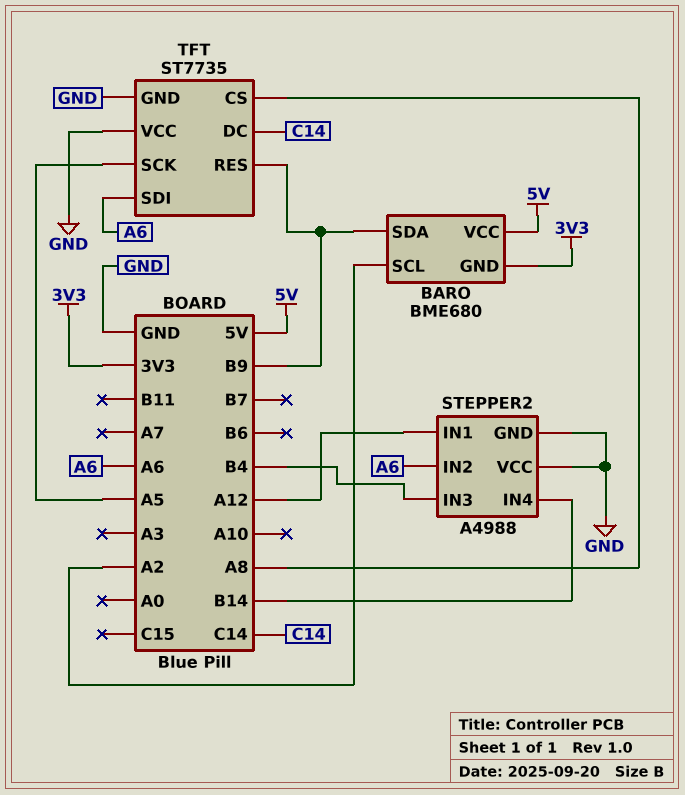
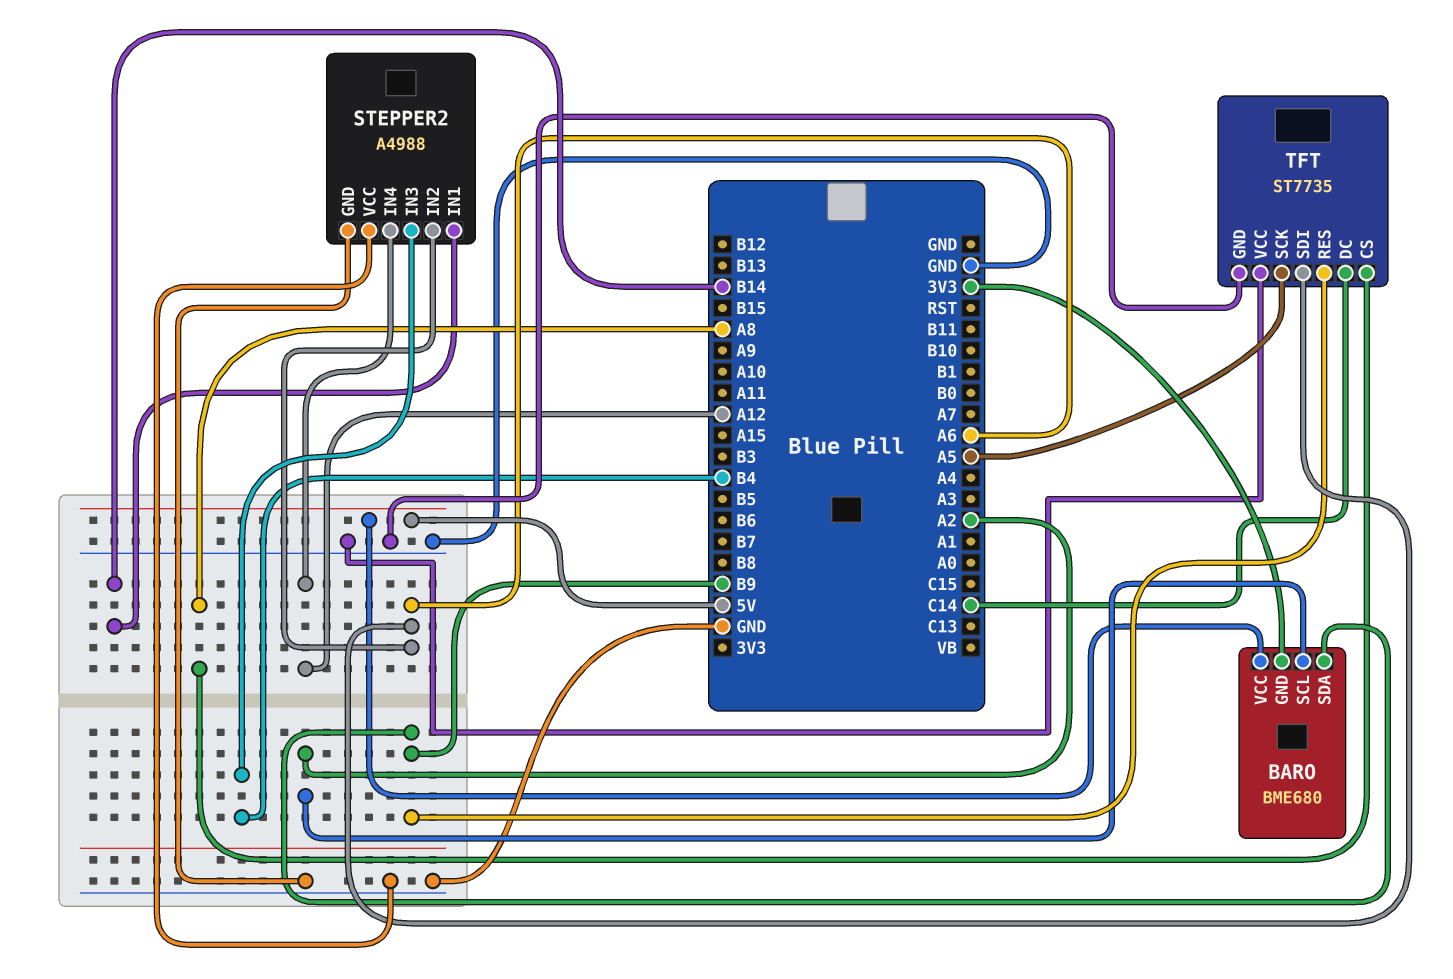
STEPPER2 pin IN1: A12 -> B14
STEPPER2 pin IN4: B14 -> A12

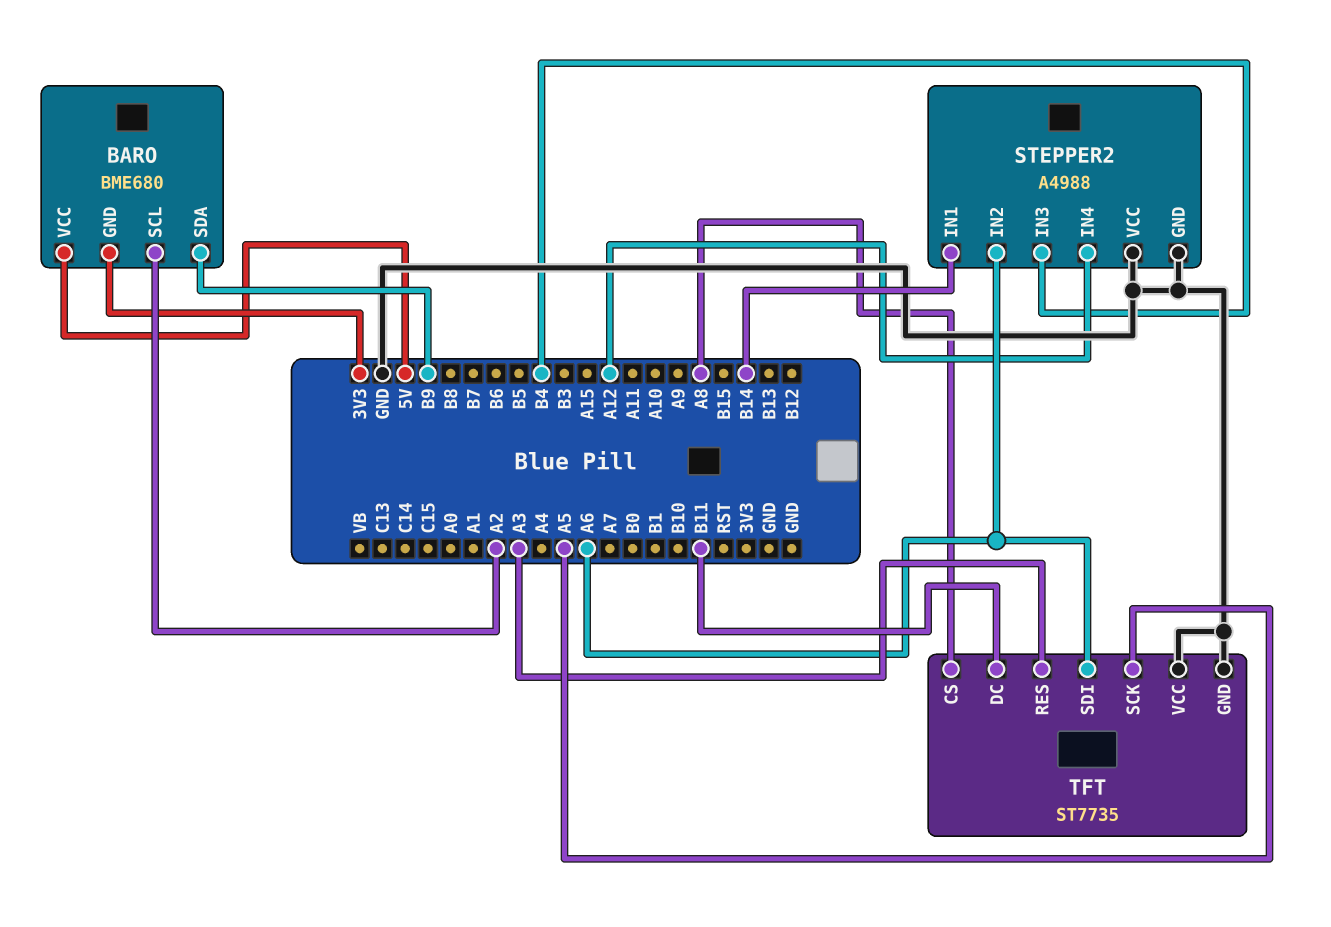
TFT pin DC: C14 -> B11
TFT pin RES: B9 -> A3

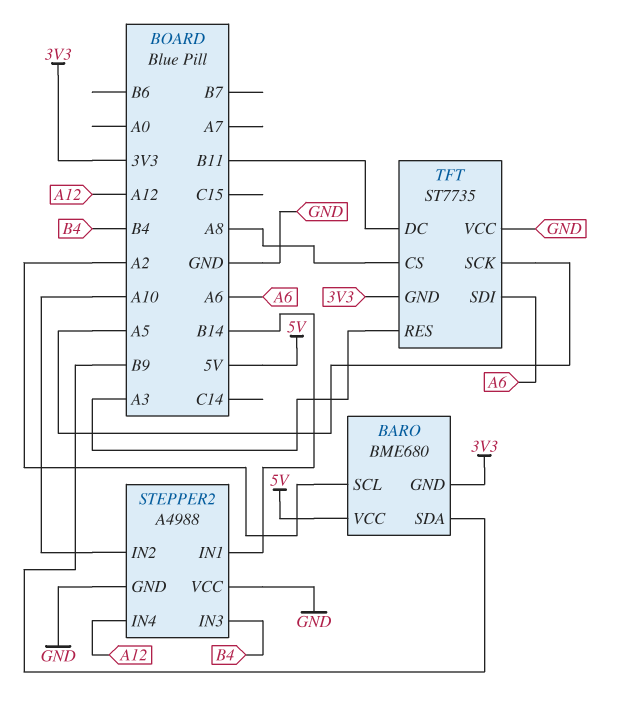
STEPPER2 pin IN2: A6 -> A10
TFT pin GND: GND -> 3V3

